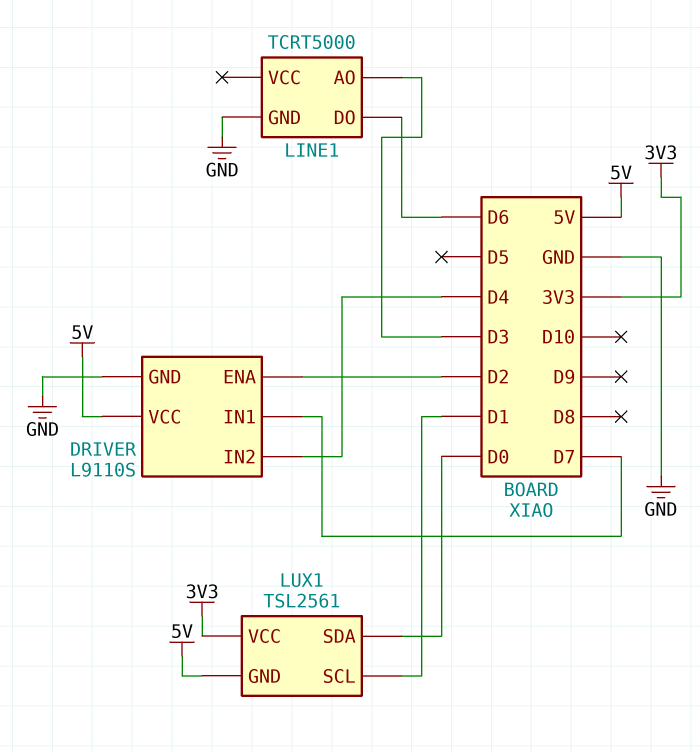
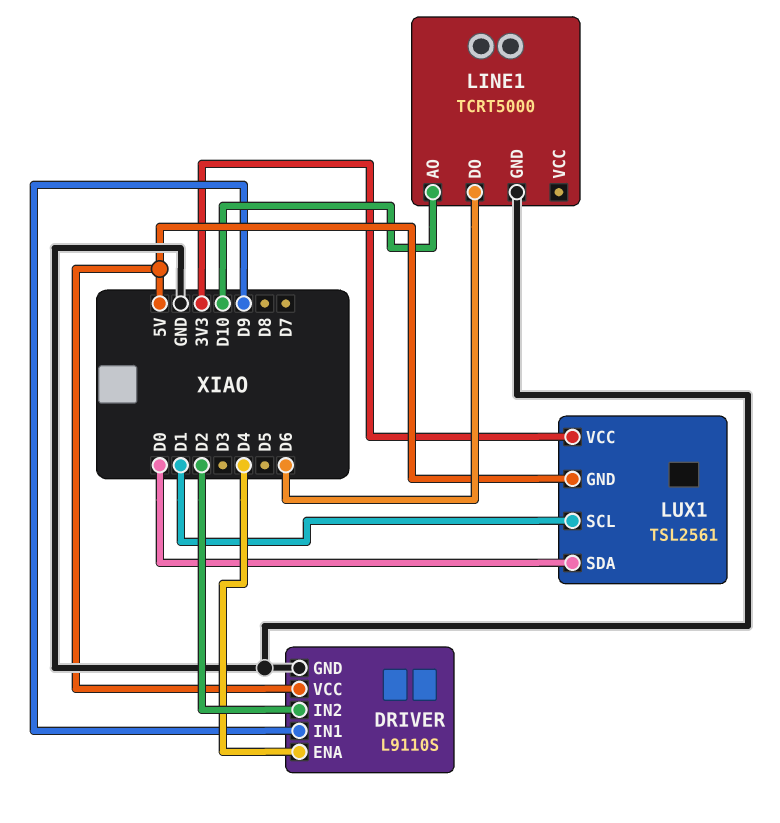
DRIVER pin ENA: D2 -> D4
DRIVER pin IN1: D7 -> D9
DRIVER pin IN2: D4 -> D2
LINE1 pin AO: D3 -> D10

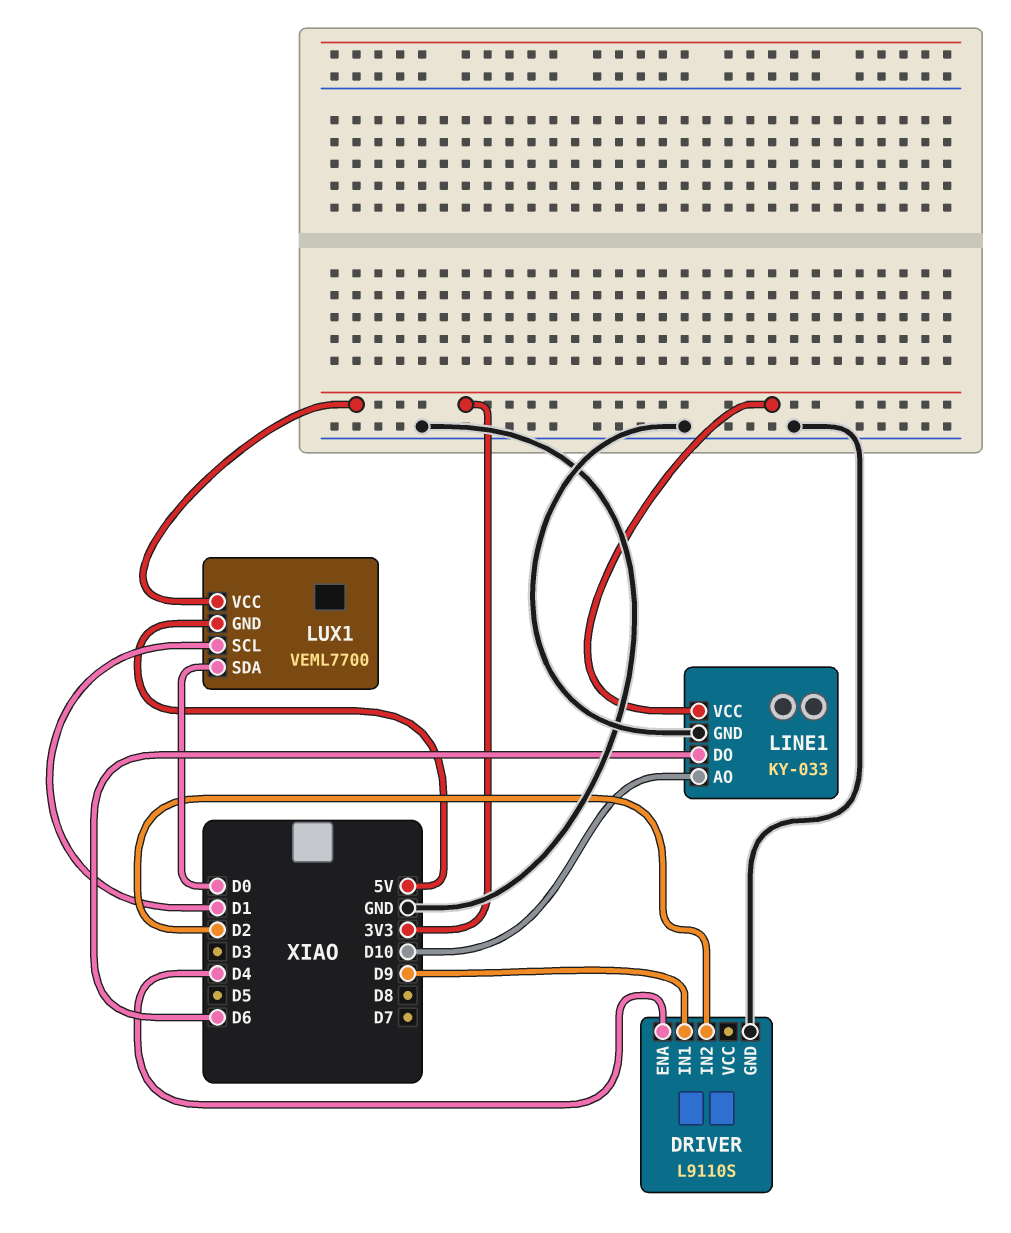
DRIVER pin VCC: 5V -> none
LINE1: TCRT5000 -> KY-033
LINE1 pin VCC: none -> 3V3
LUX1: TSL2561 -> VEML7700

